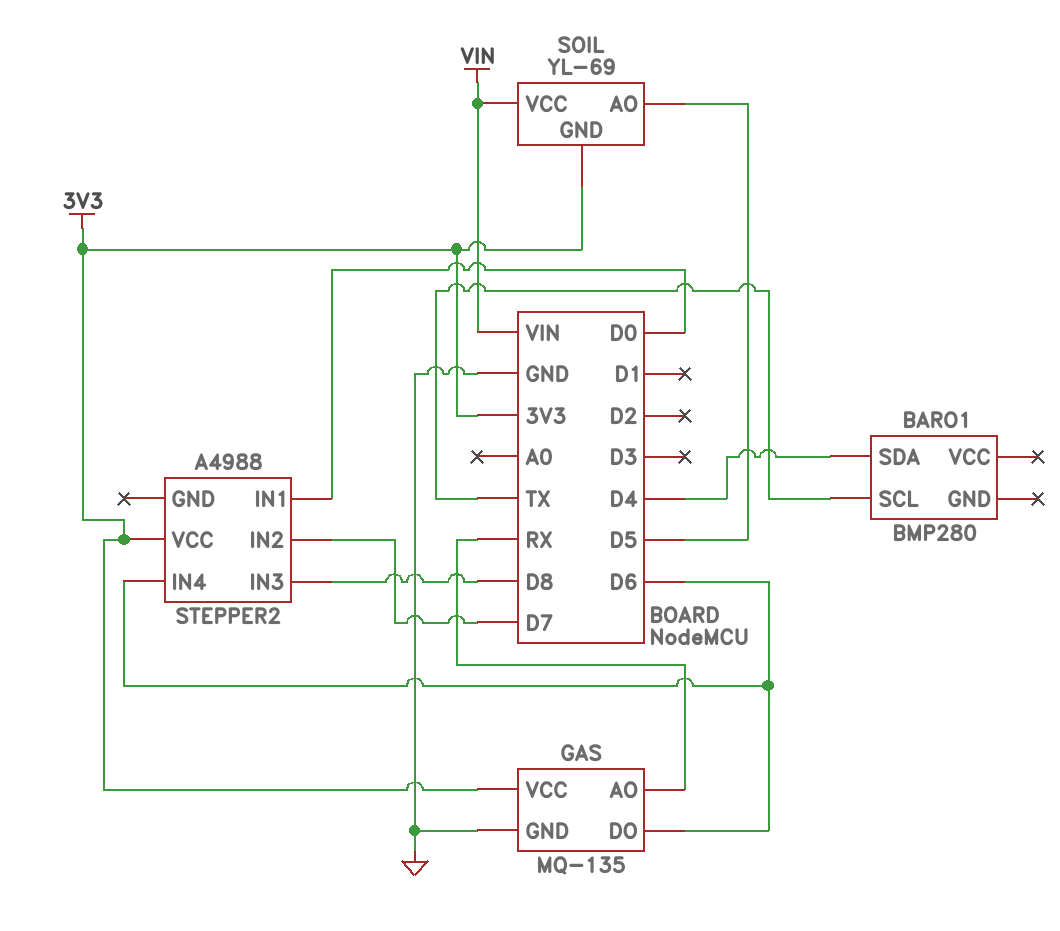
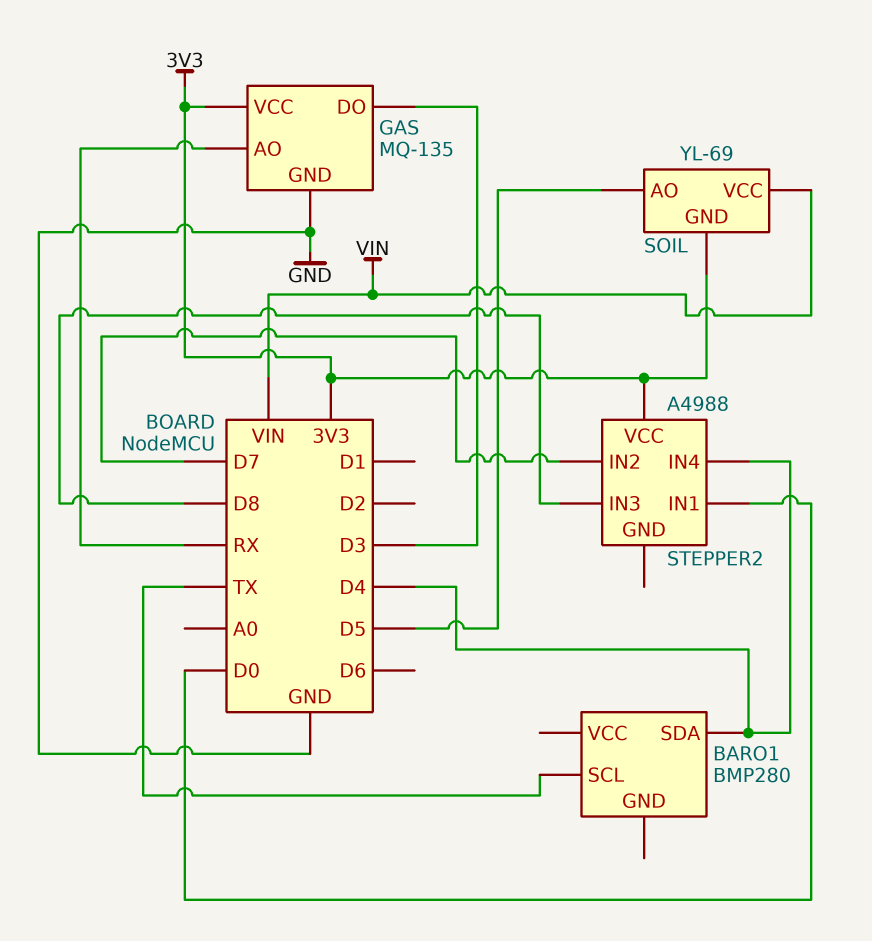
GAS pin DO: D6 -> D3
STEPPER2 pin IN4: D6 -> D4

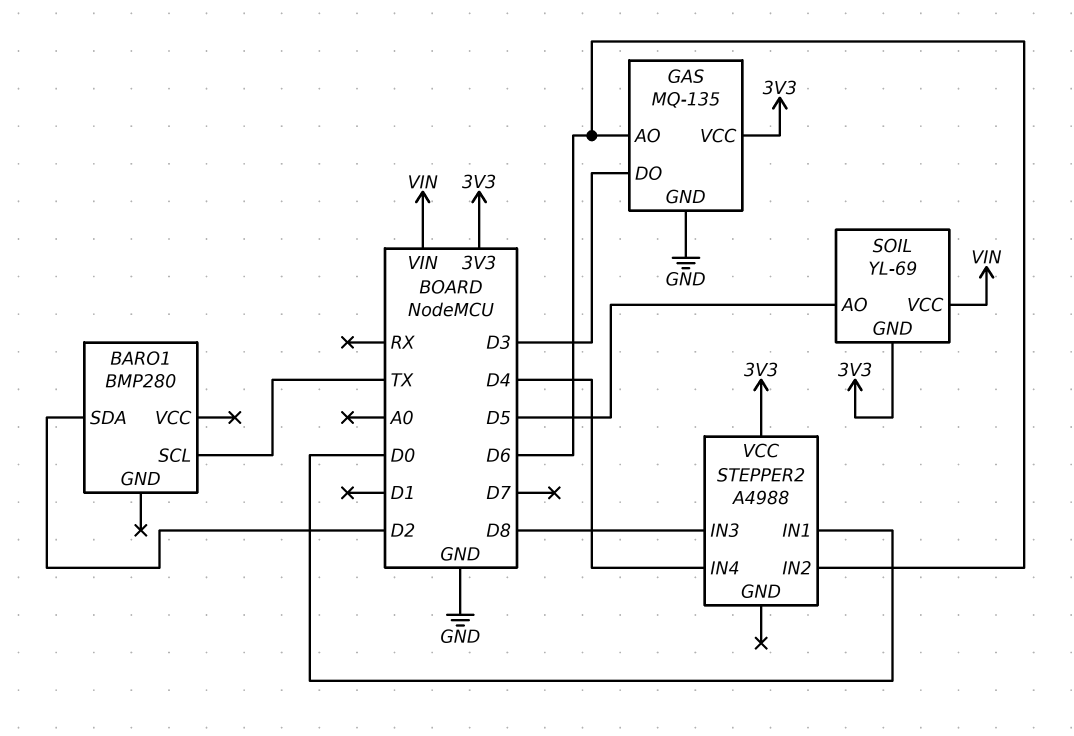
BARO1 pin SDA: D4 -> D2
GAS pin AO: RX -> D6
STEPPER2 pin IN2: D7 -> D6

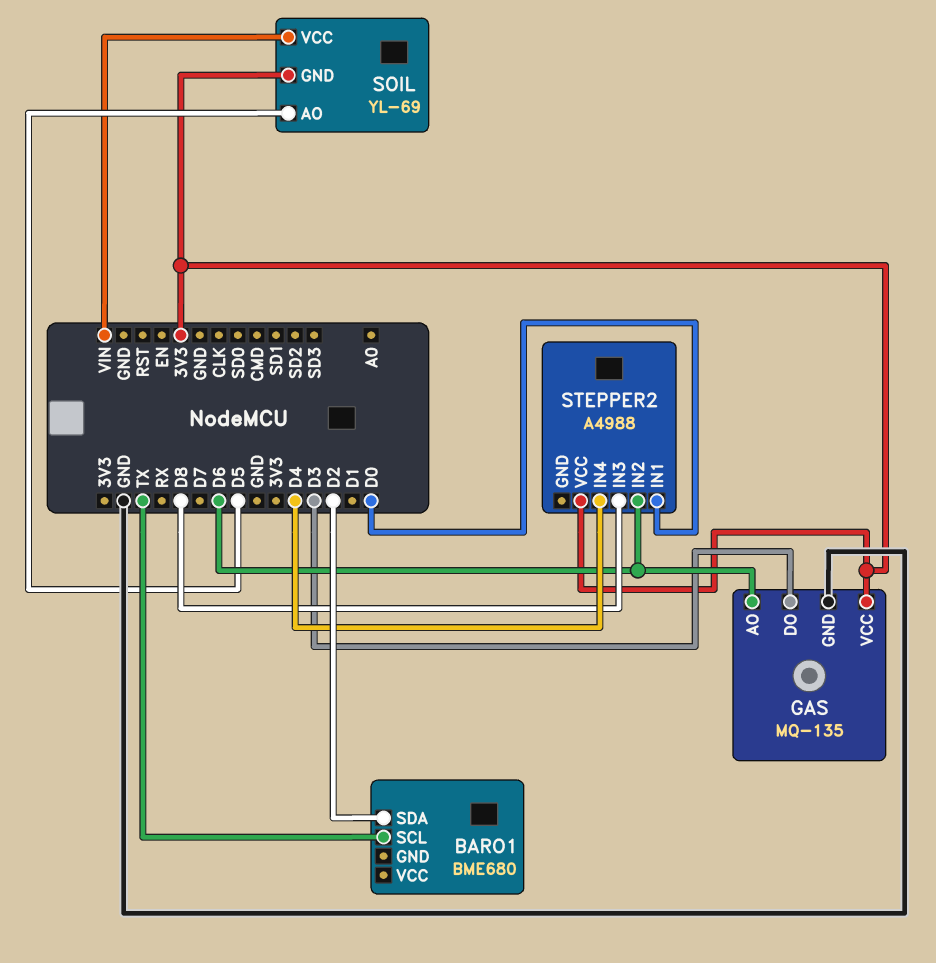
BARO1: BMP280 -> BME680

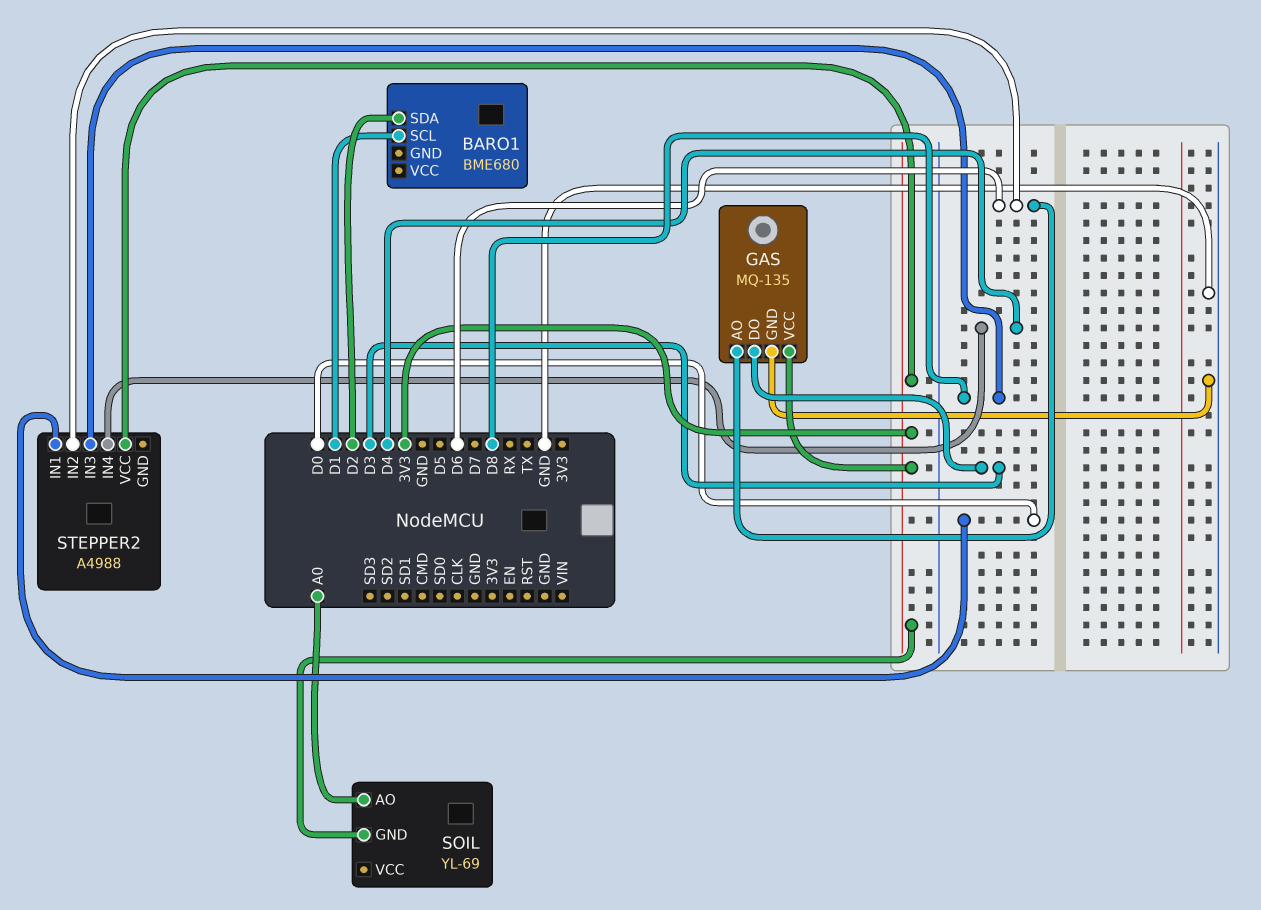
BARO1 pin SCL: TX -> D1
SOIL pin AO: D5 -> A0
SOIL pin VCC: VIN -> none

